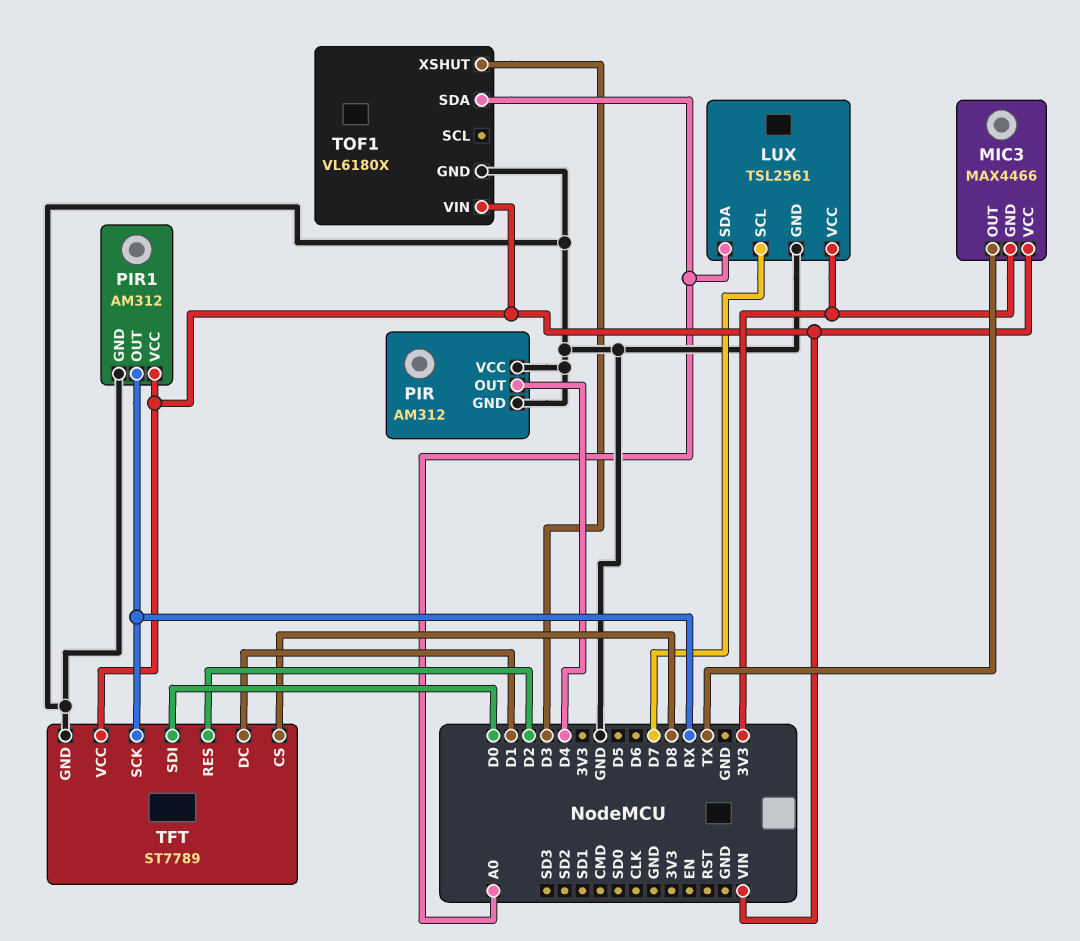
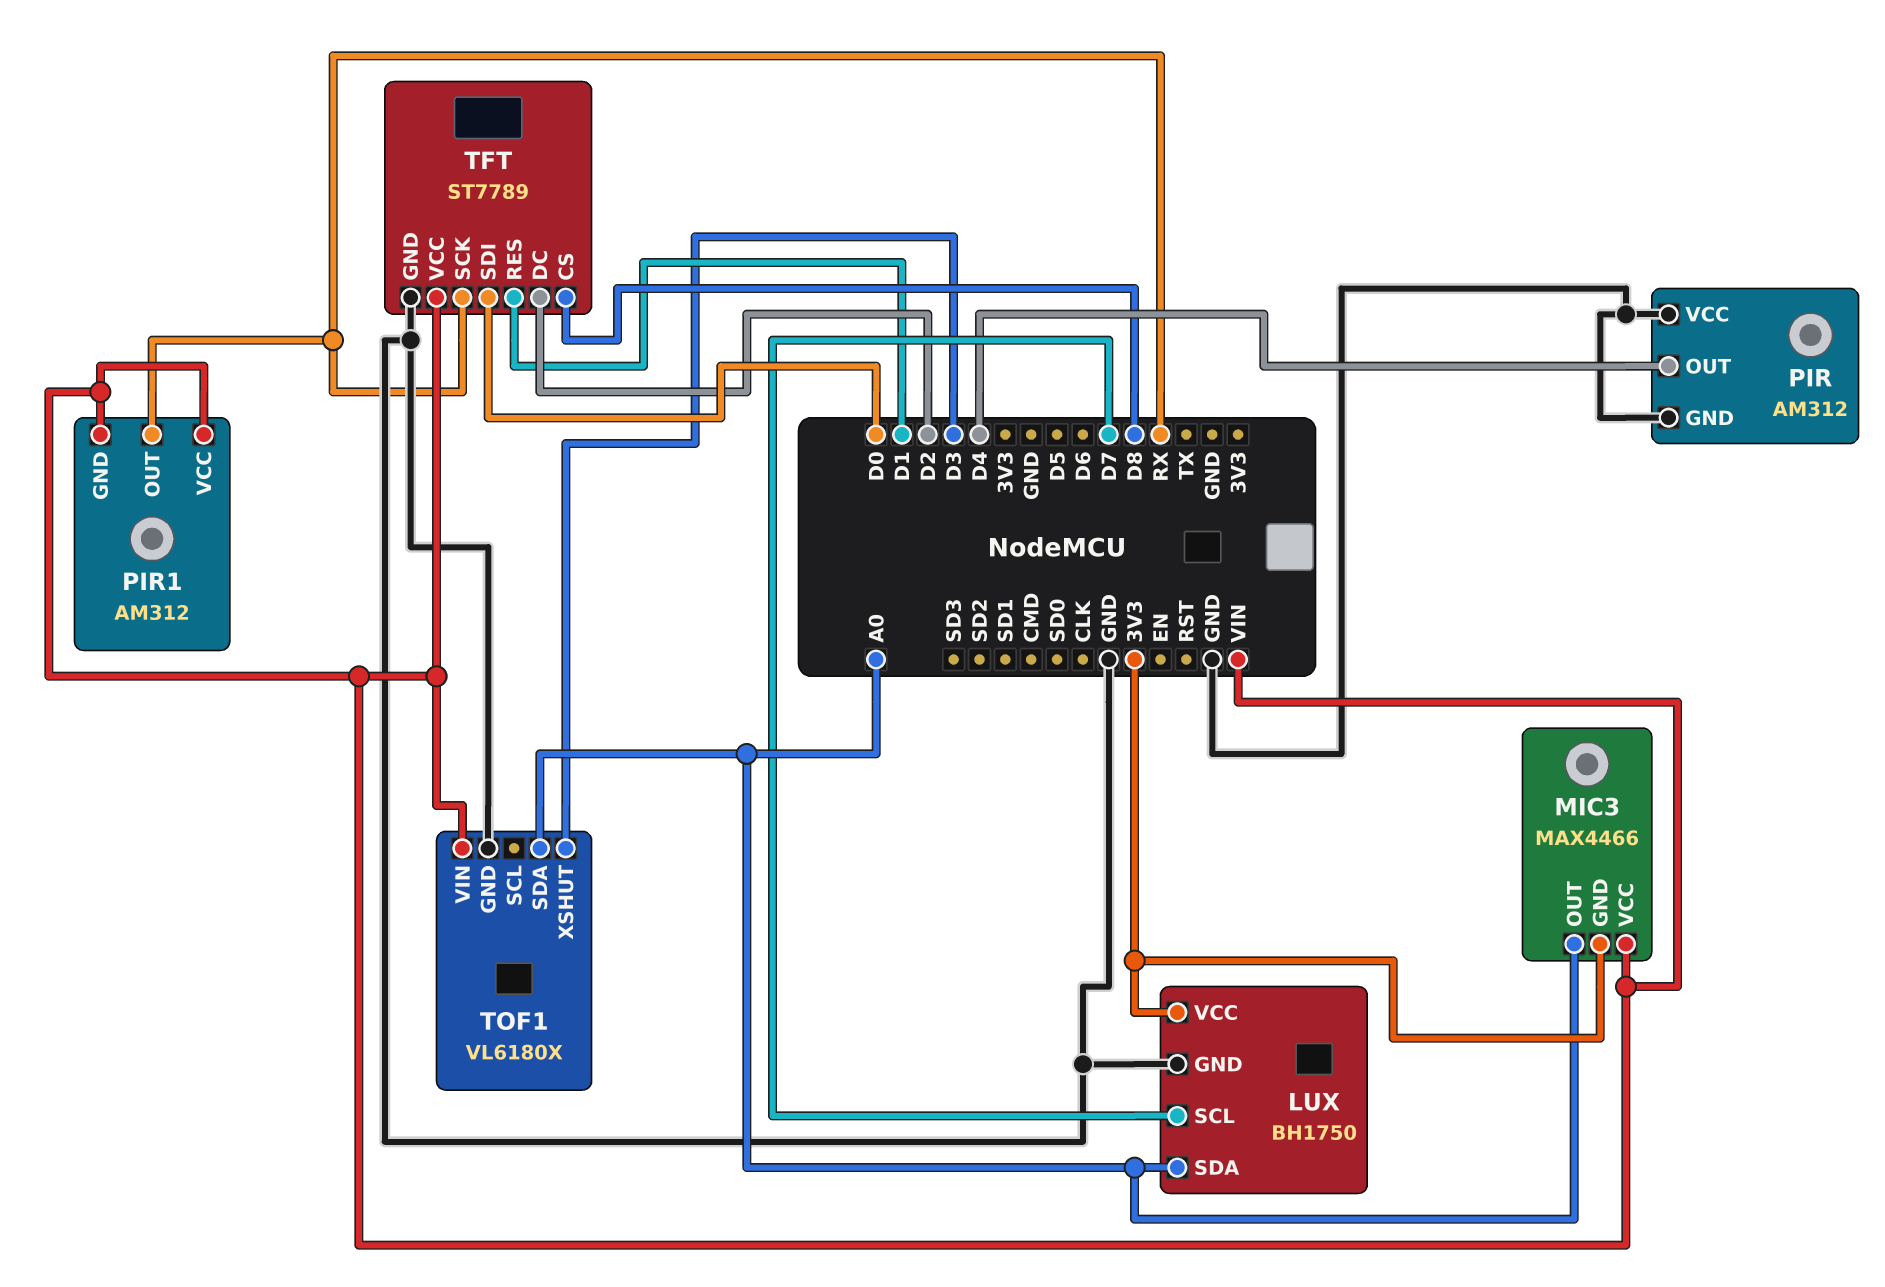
LUX: TSL2561 -> BH1750
MIC3 pin OUT: TX -> A0
PIR1 pin GND: GND -> VIN
TFT pin DC: D1 -> D2
TFT pin RES: D2 -> D1

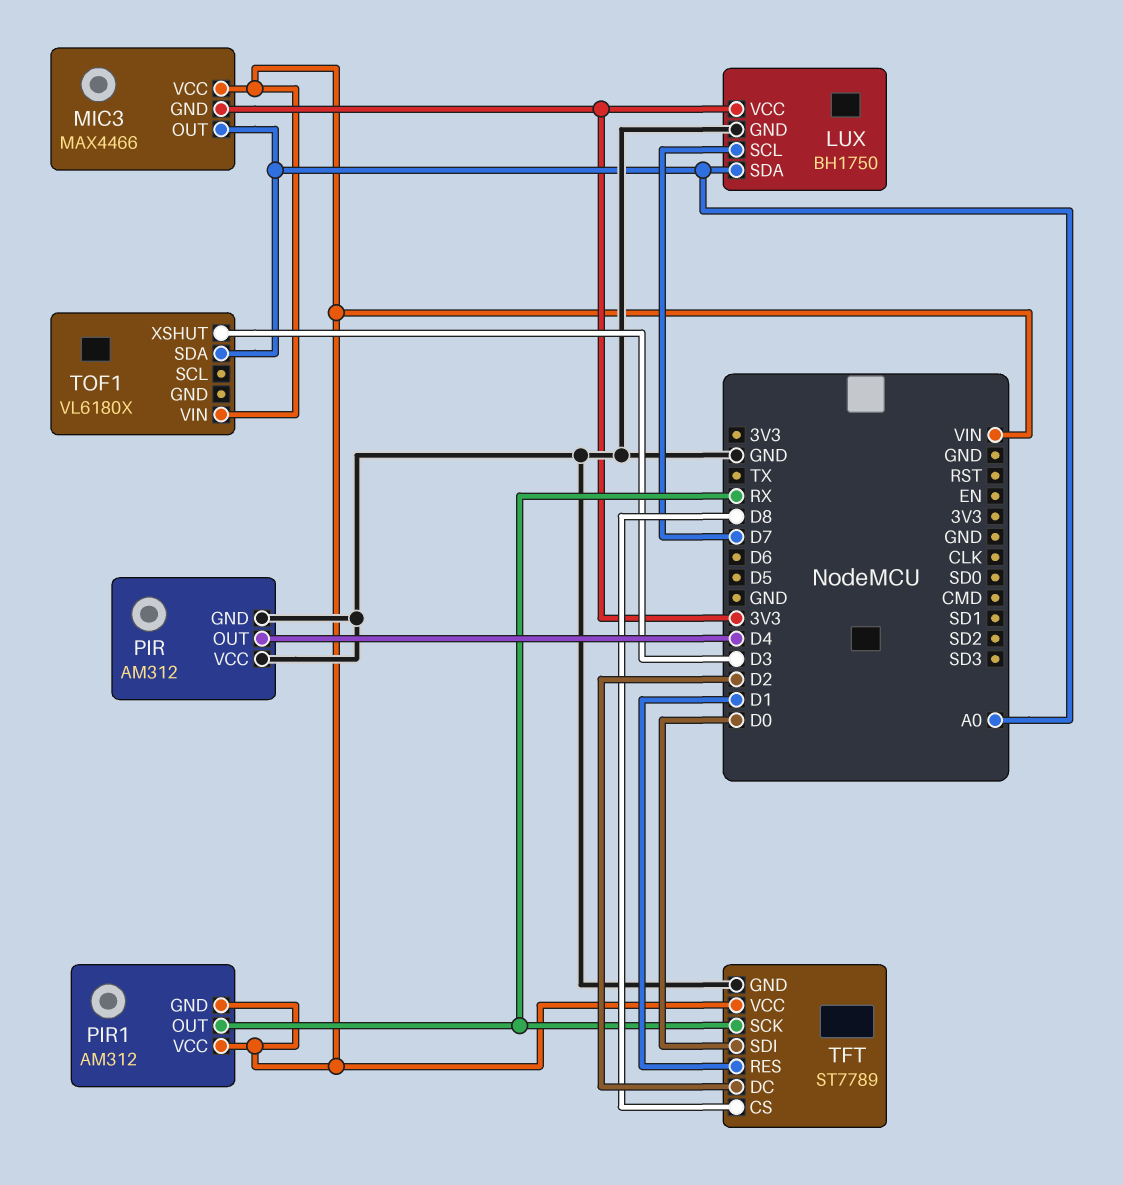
TOF1 pin GND: GND -> none

